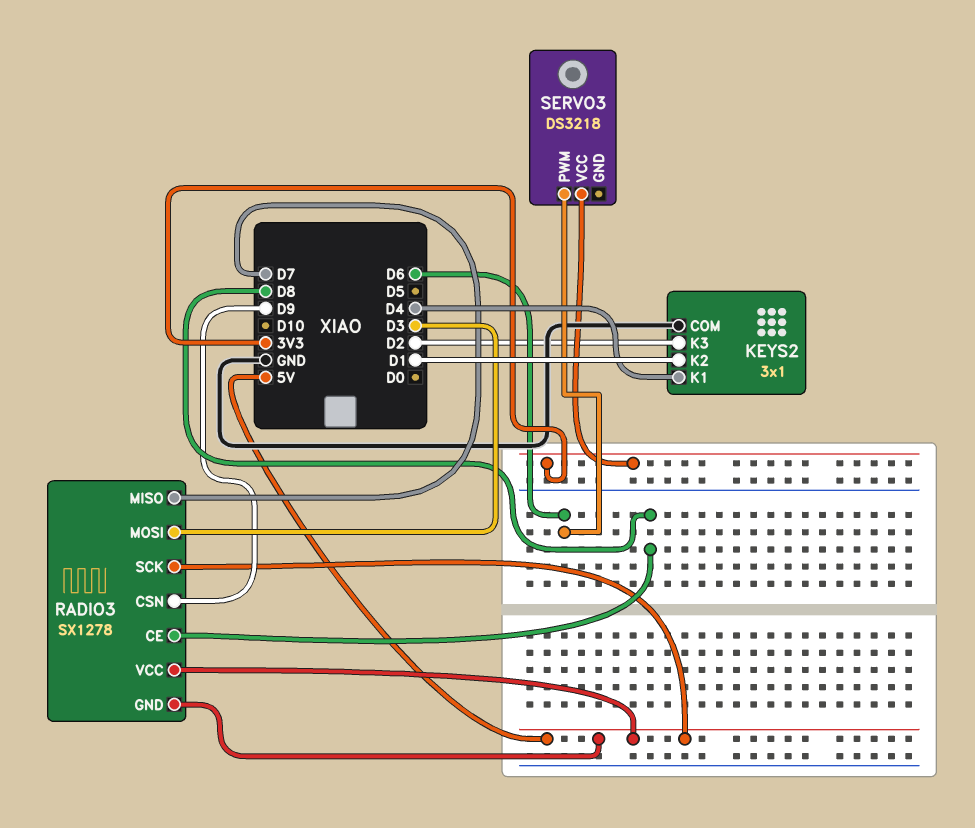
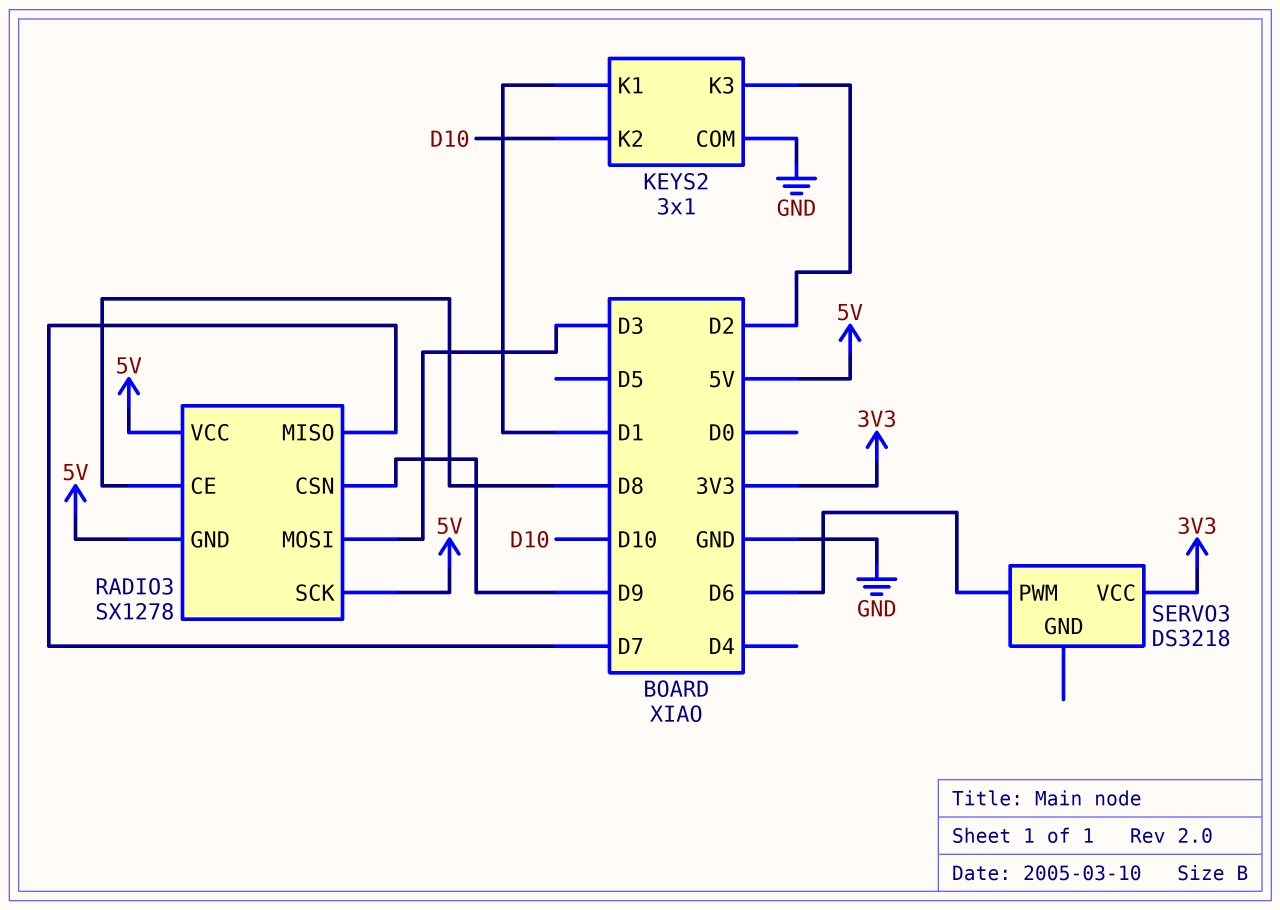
KEYS2 pin K1: D4 -> D1
KEYS2 pin K2: D1 -> D10

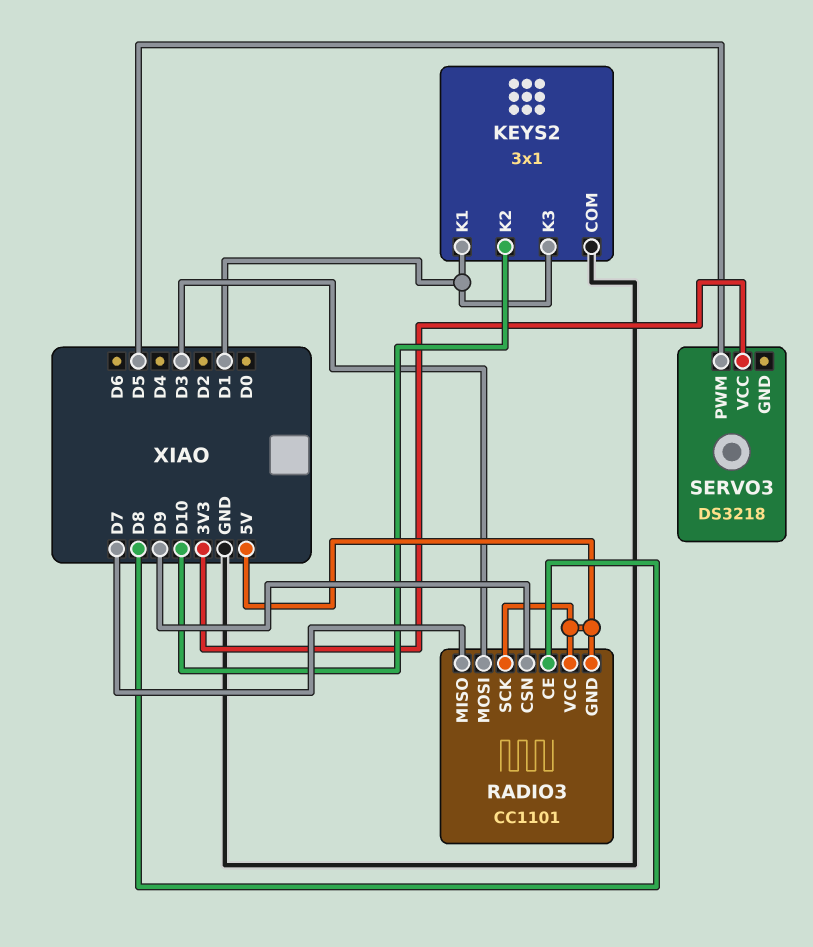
KEYS2 pin K3: D2 -> D1
RADIO3: SX1278 -> CC1101
SERVO3 pin PWM: D6 -> D5

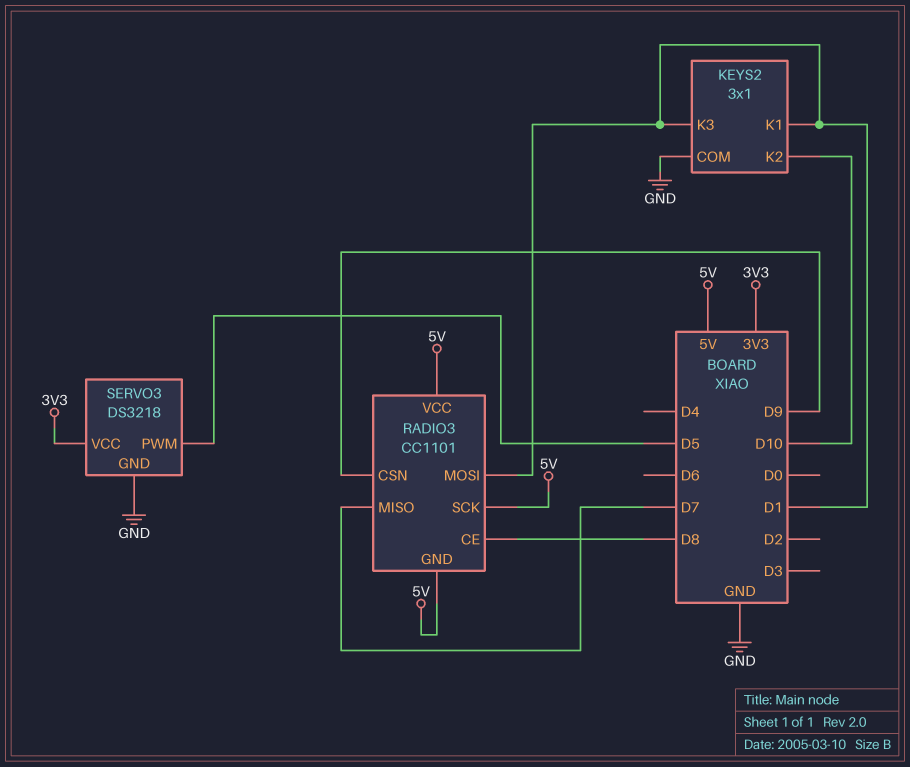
RADIO3 pin MOSI: D3 -> D1
SERVO3 pin GND: none -> GND

